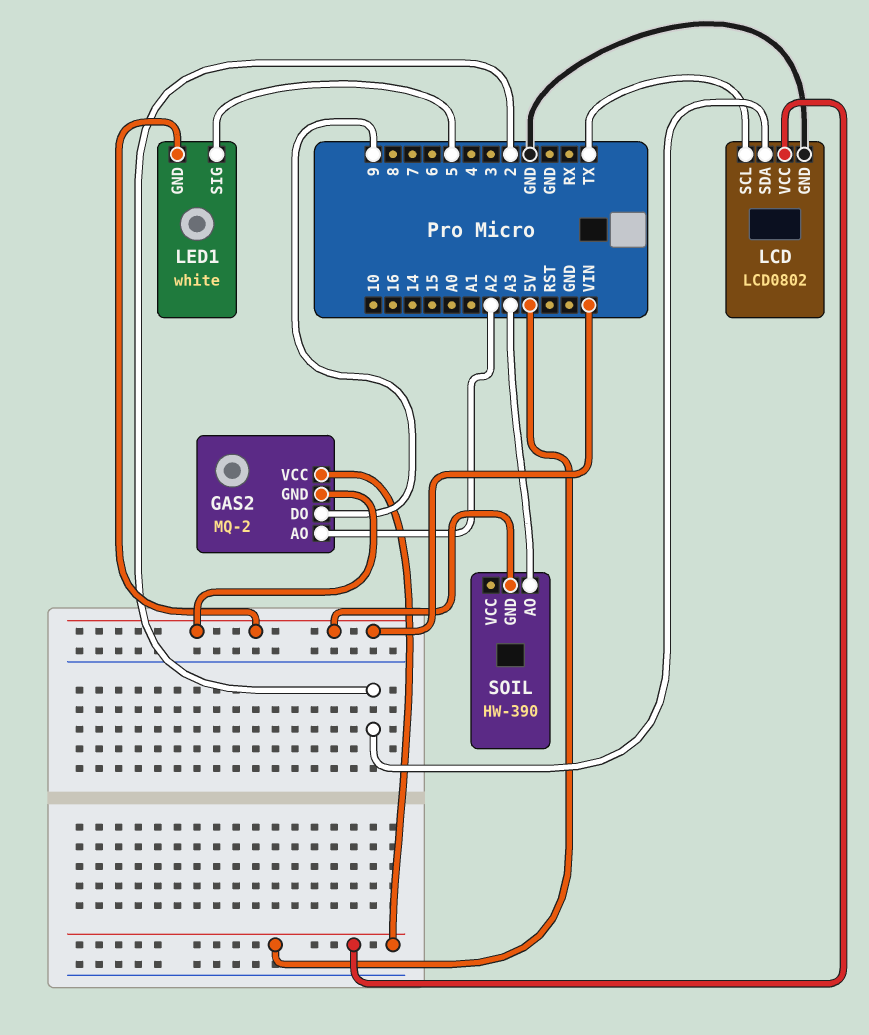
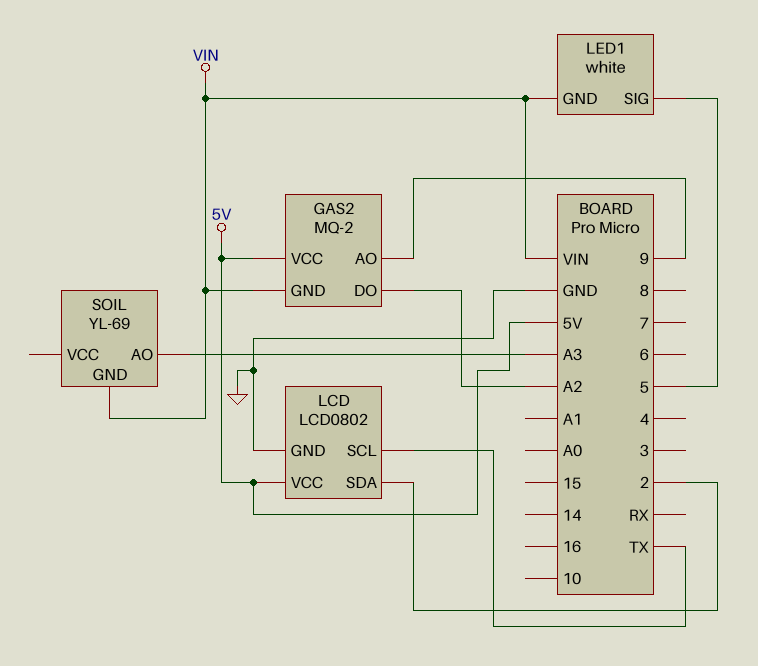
GAS2 pin AO: A2 -> 9
GAS2 pin DO: 9 -> A2
SOIL: HW-390 -> YL-69

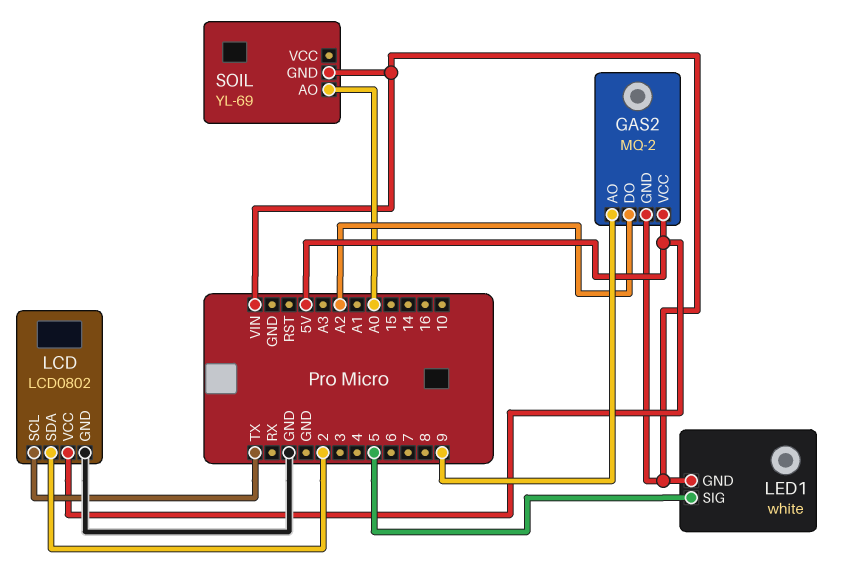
SOIL pin AO: A3 -> A0

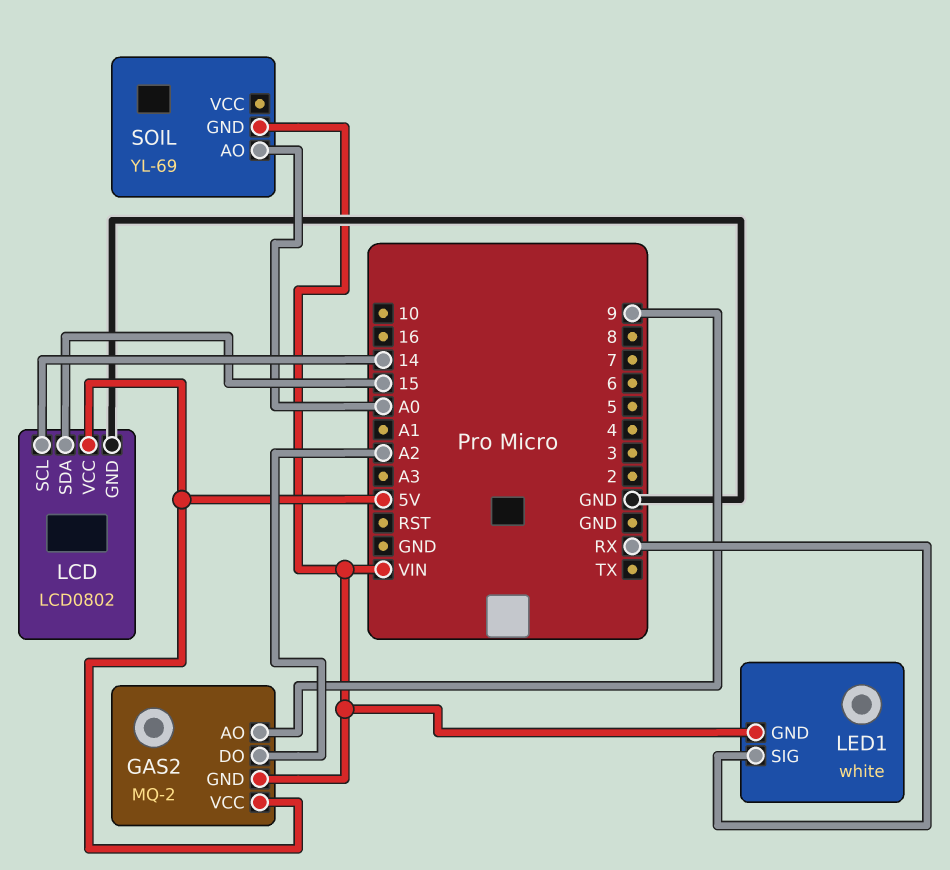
LCD pin SCL: TX -> 14
LCD pin SDA: 2 -> 15
LED1 pin SIG: 5 -> RX

